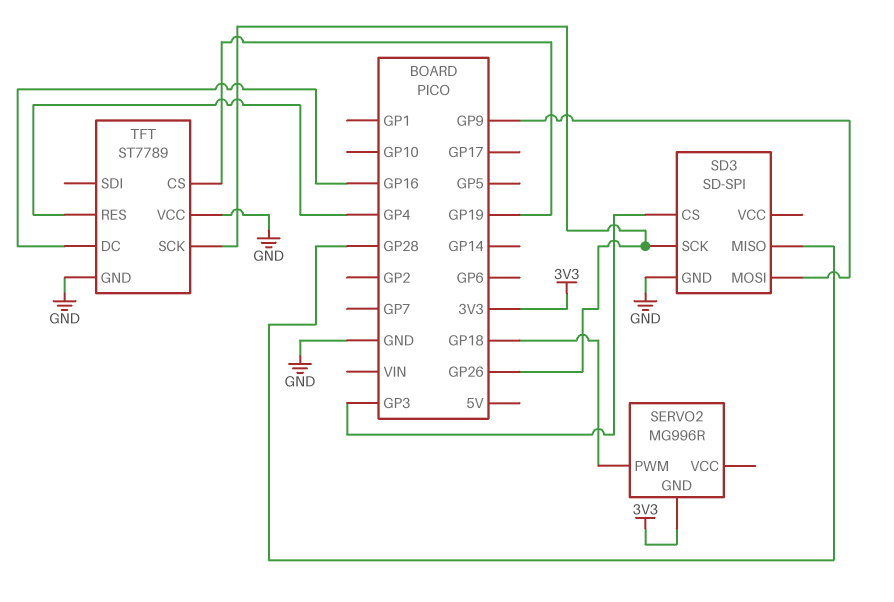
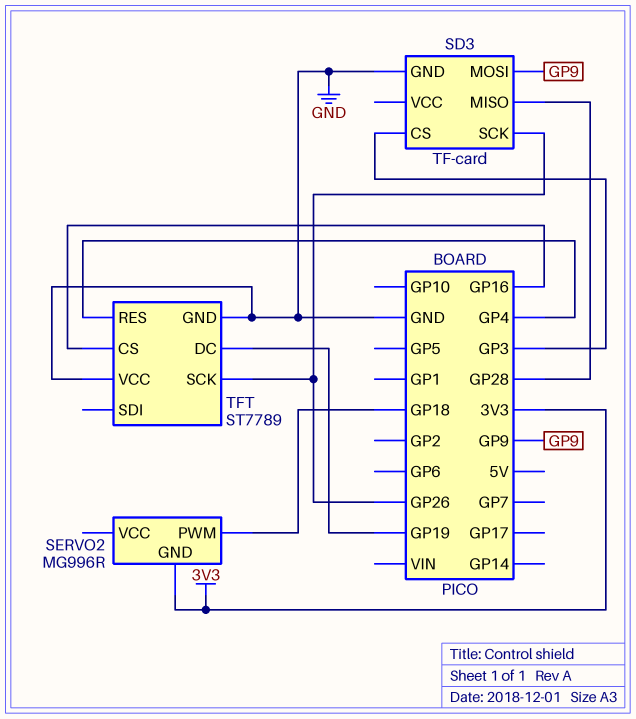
SD3: SD-SPI -> TF-card
TFT pin CS: GP19 -> GP16
TFT pin DC: GP16 -> GP19

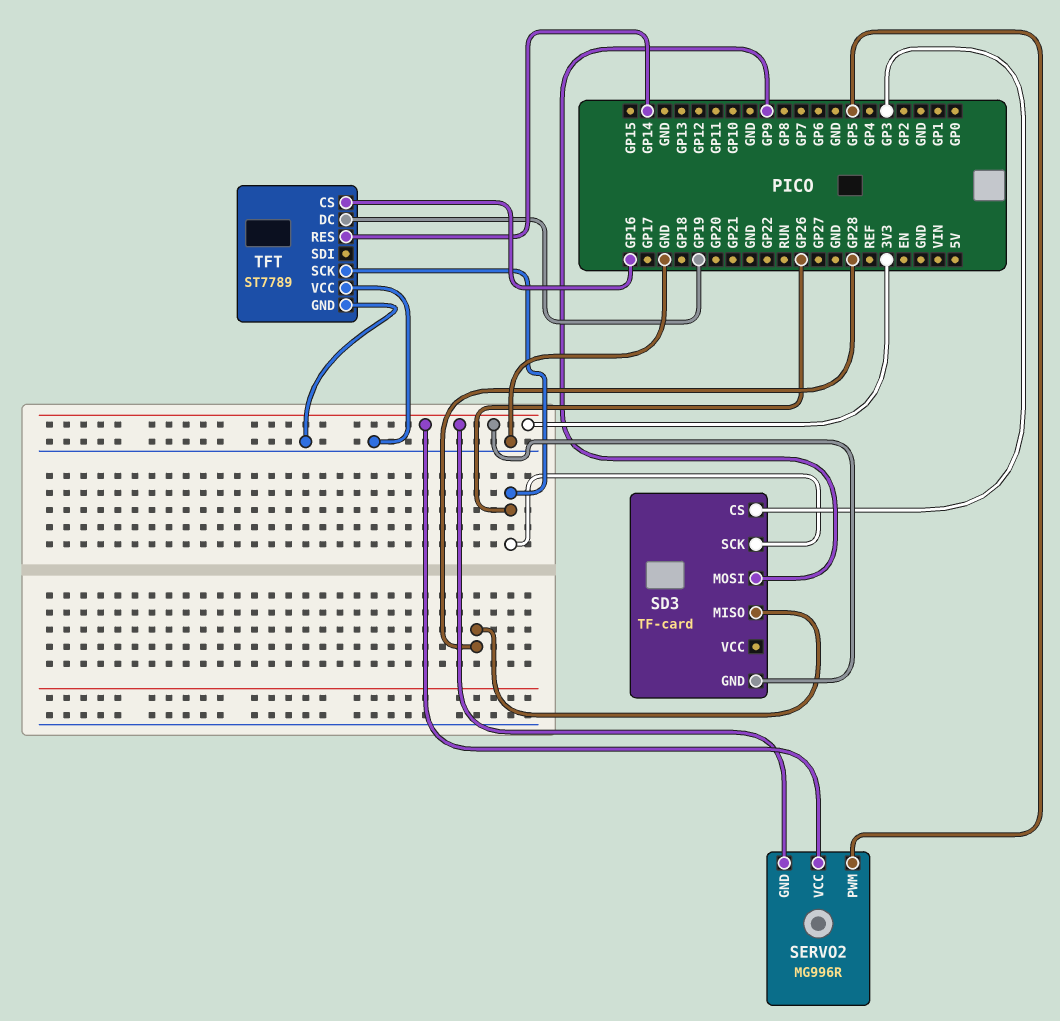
SD3 pin GND: GND -> 3V3
SERVO2 pin PWM: GP18 -> GP5
SERVO2 pin VCC: none -> 3V3
TFT pin RES: GP4 -> GP14

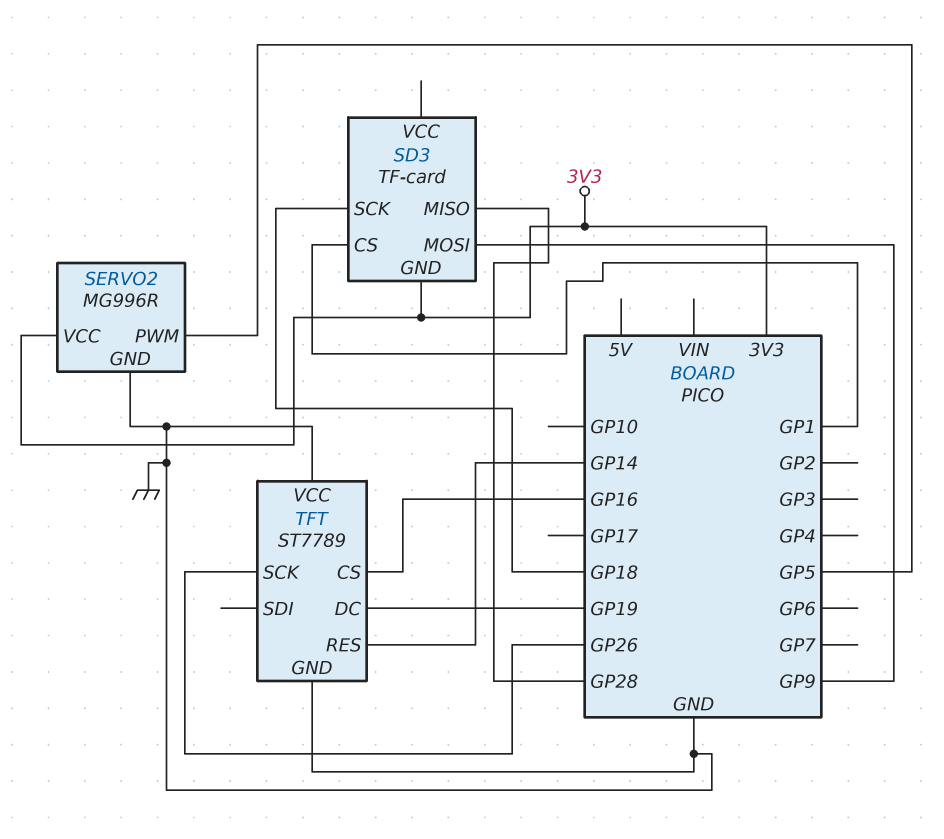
SD3 pin CS: GP3 -> GP1
SD3 pin SCK: GP26 -> GP18
SERVO2 pin GND: 3V3 -> GND

